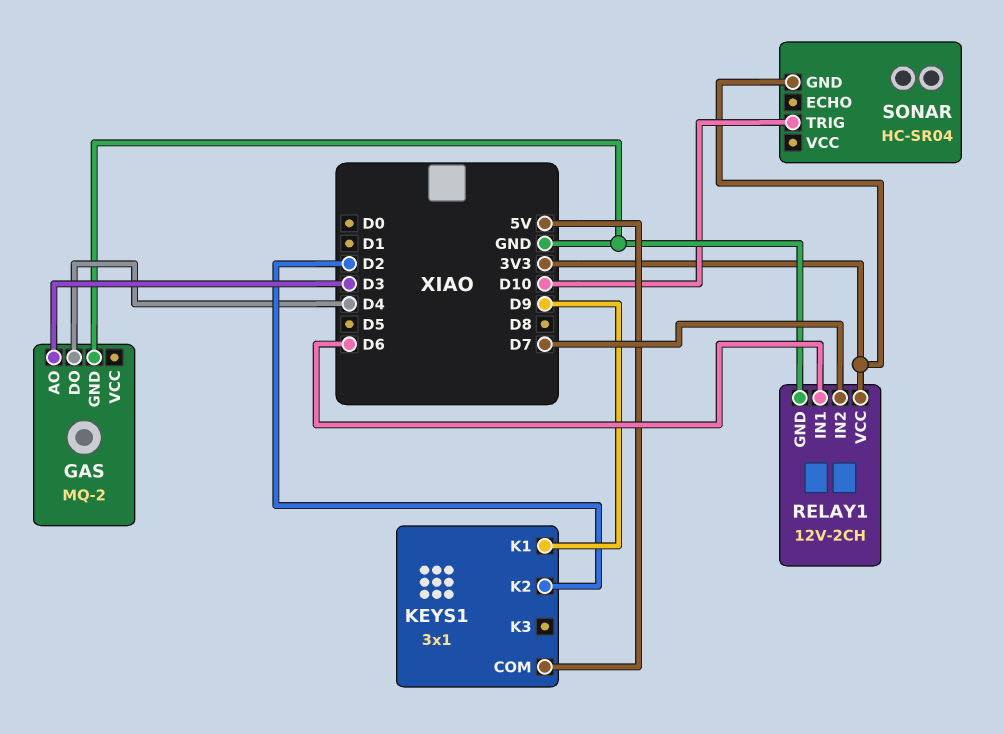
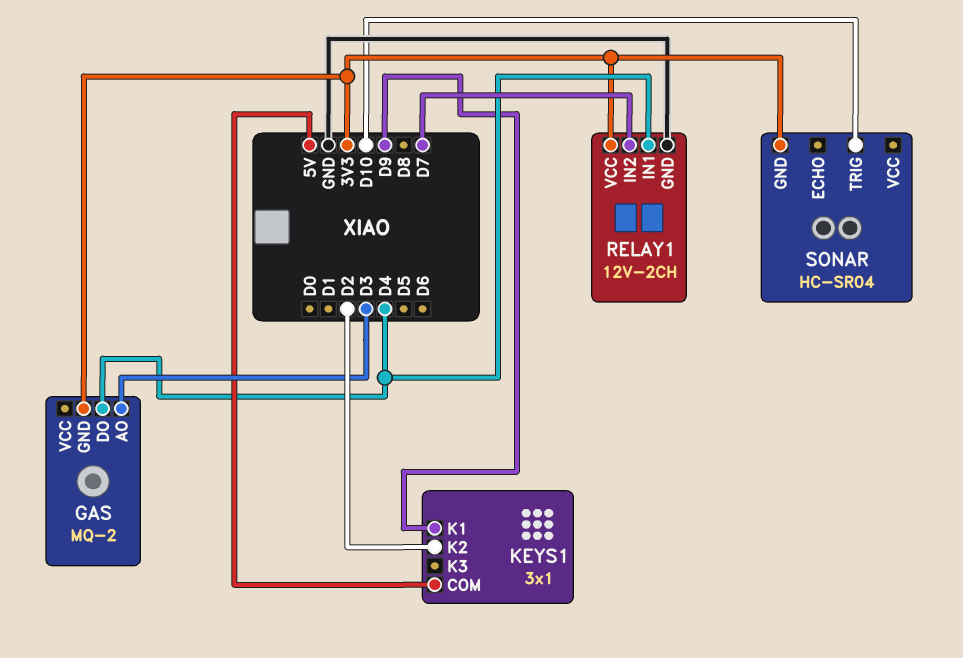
GAS pin GND: GND -> 3V3
RELAY1 pin IN1: D6 -> D4

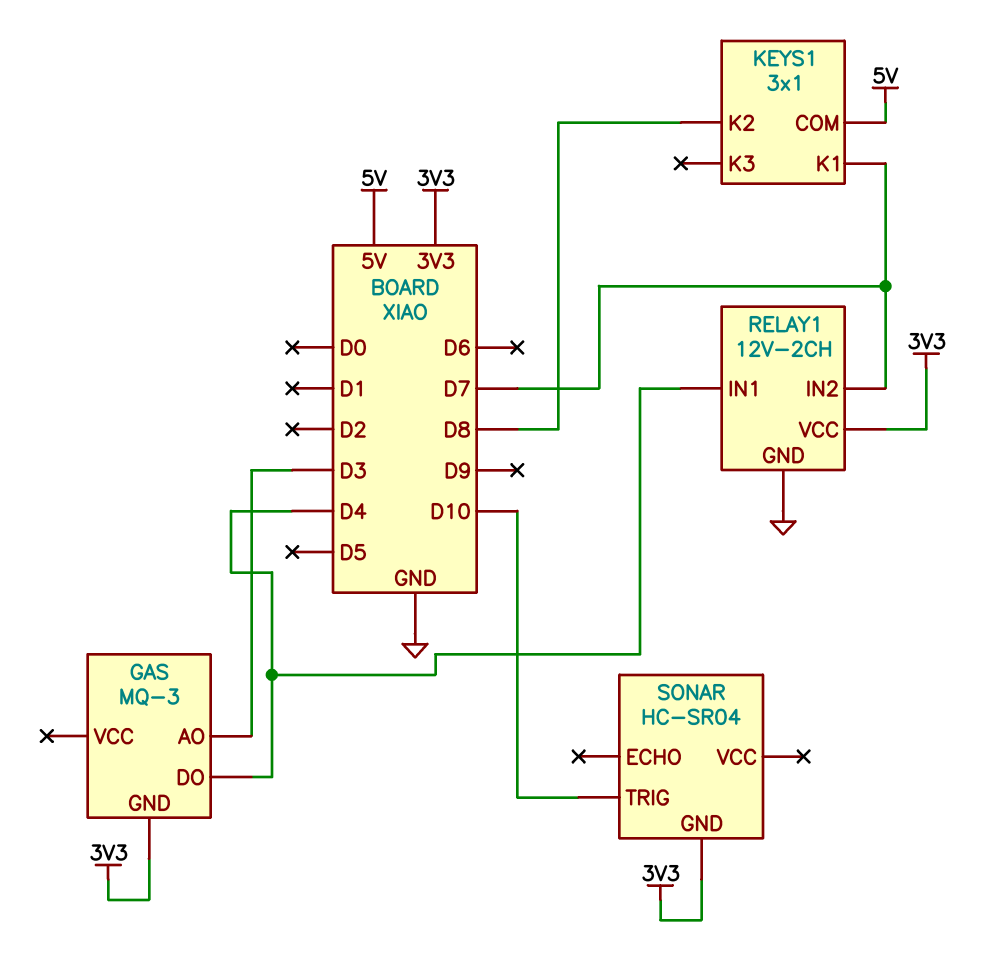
GAS: MQ-2 -> MQ-3
KEYS1 pin K1: D9 -> D7
KEYS1 pin K2: D2 -> D8

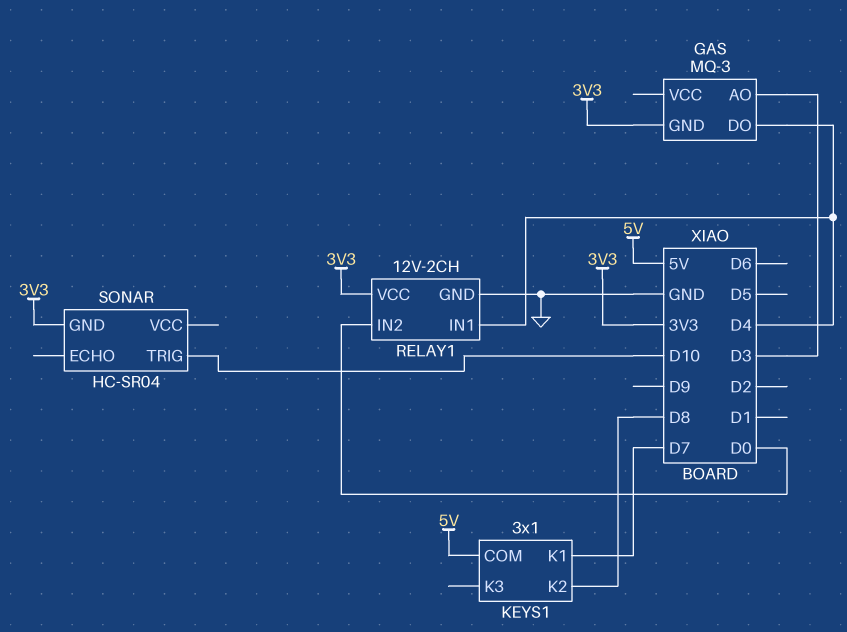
RELAY1 pin IN2: D7 -> D0

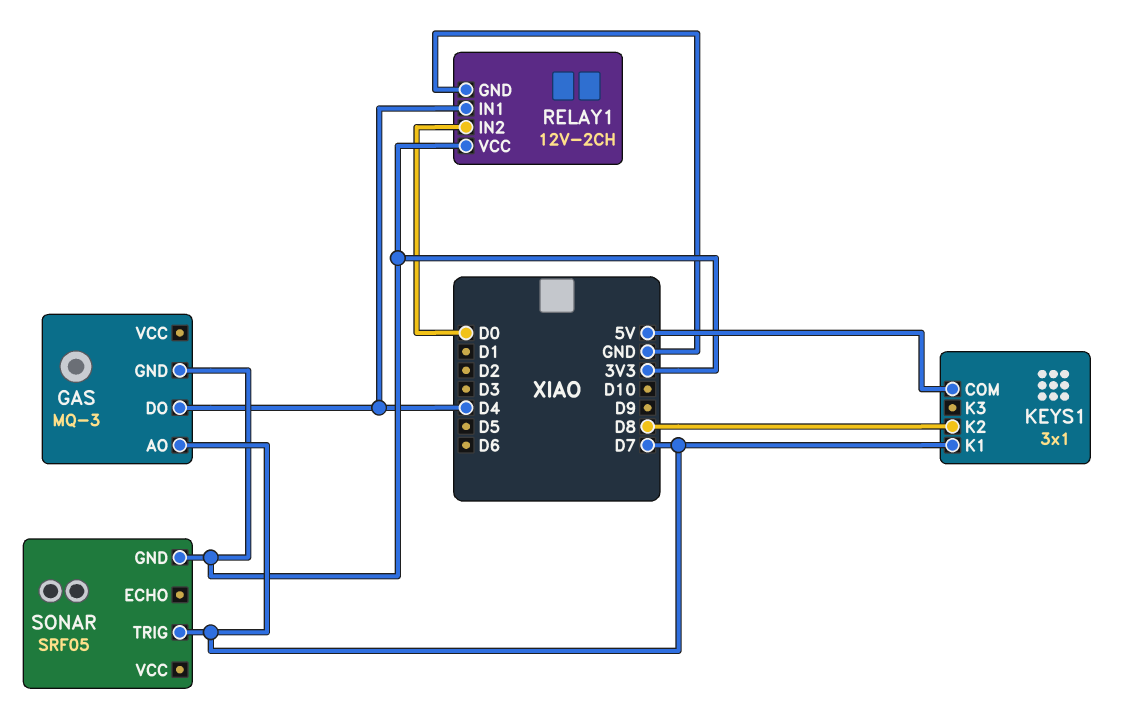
GAS pin AO: D3 -> D7
SONAR: HC-SR04 -> SRF05
SONAR pin TRIG: D10 -> D7

